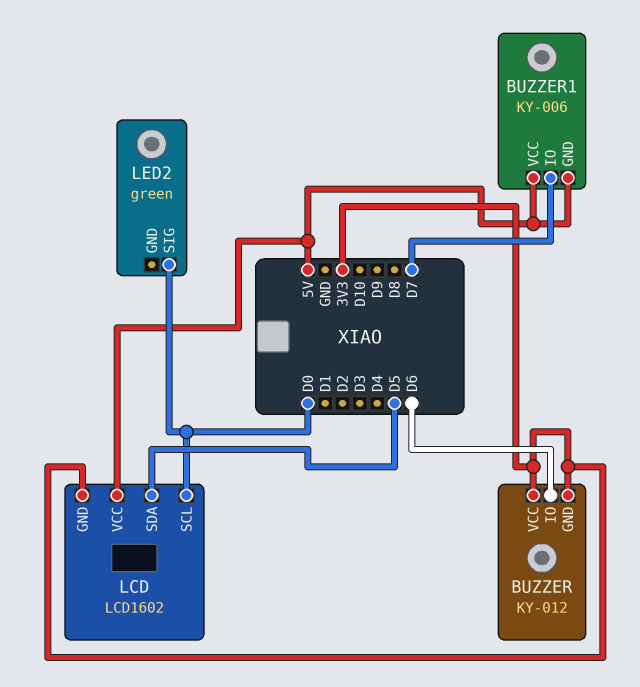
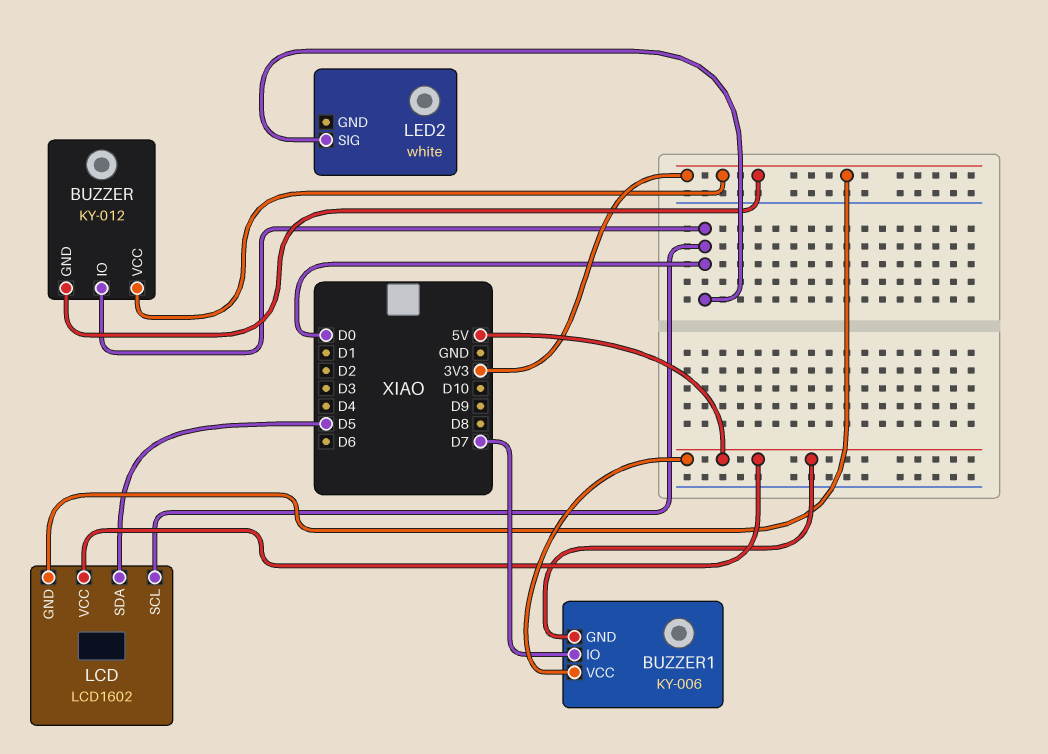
BUZZER pin IO: D6 -> D0
LED2: green -> white

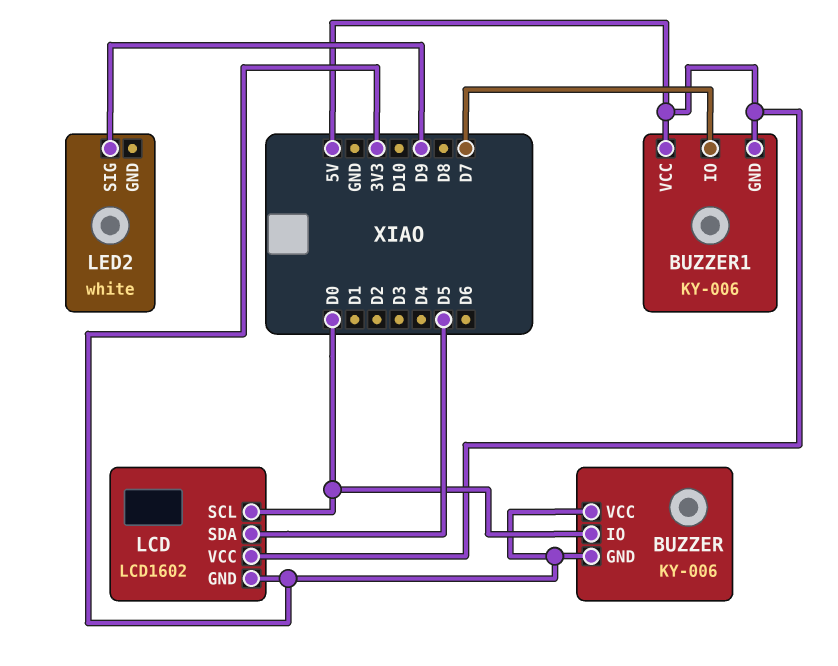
BUZZER: KY-012 -> KY-006
LED2 pin SIG: D0 -> D9

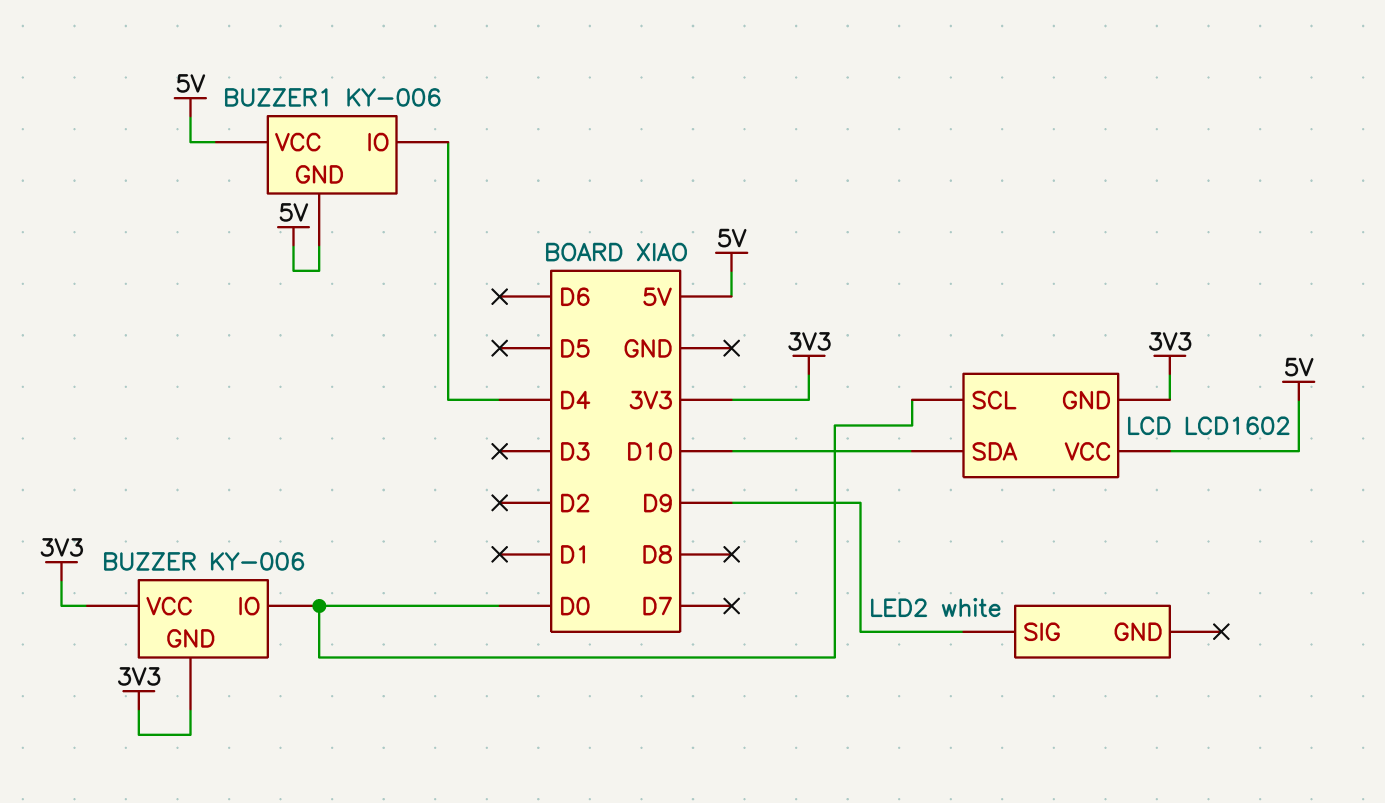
BUZZER1 pin IO: D7 -> D4
LCD pin SDA: D5 -> D10

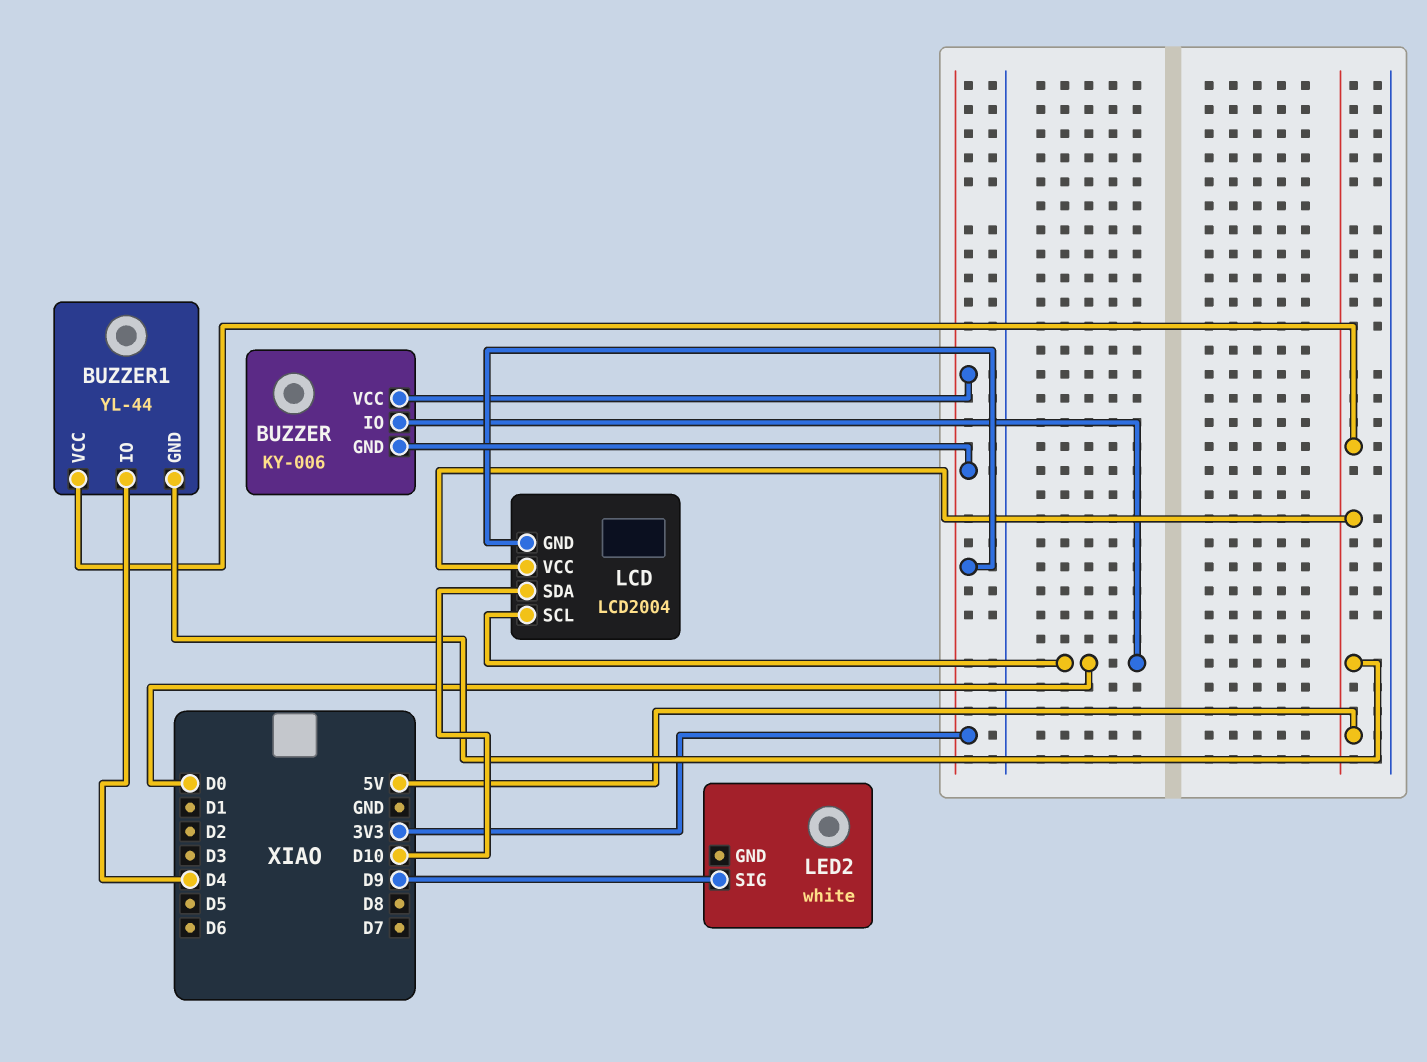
BUZZER1: KY-006 -> YL-44
LCD: LCD1602 -> LCD2004

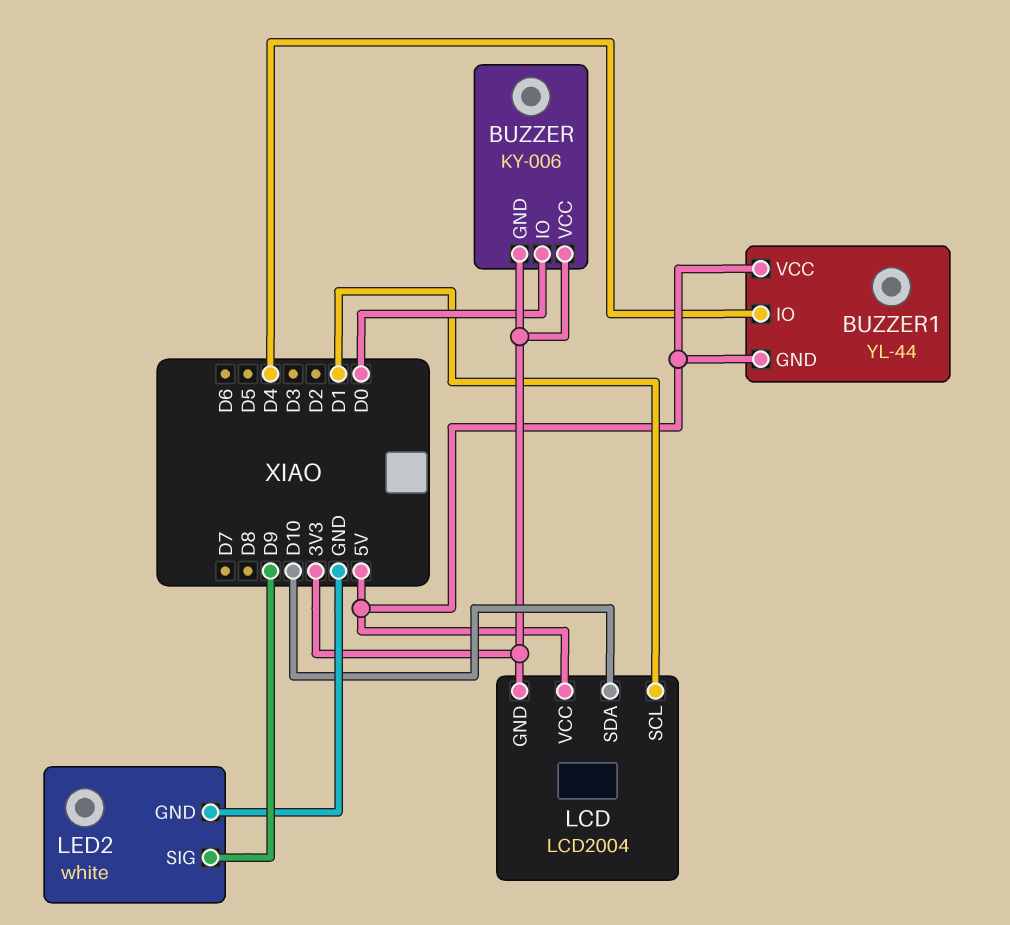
LCD pin SCL: D0 -> D1
LED2 pin GND: none -> GND

